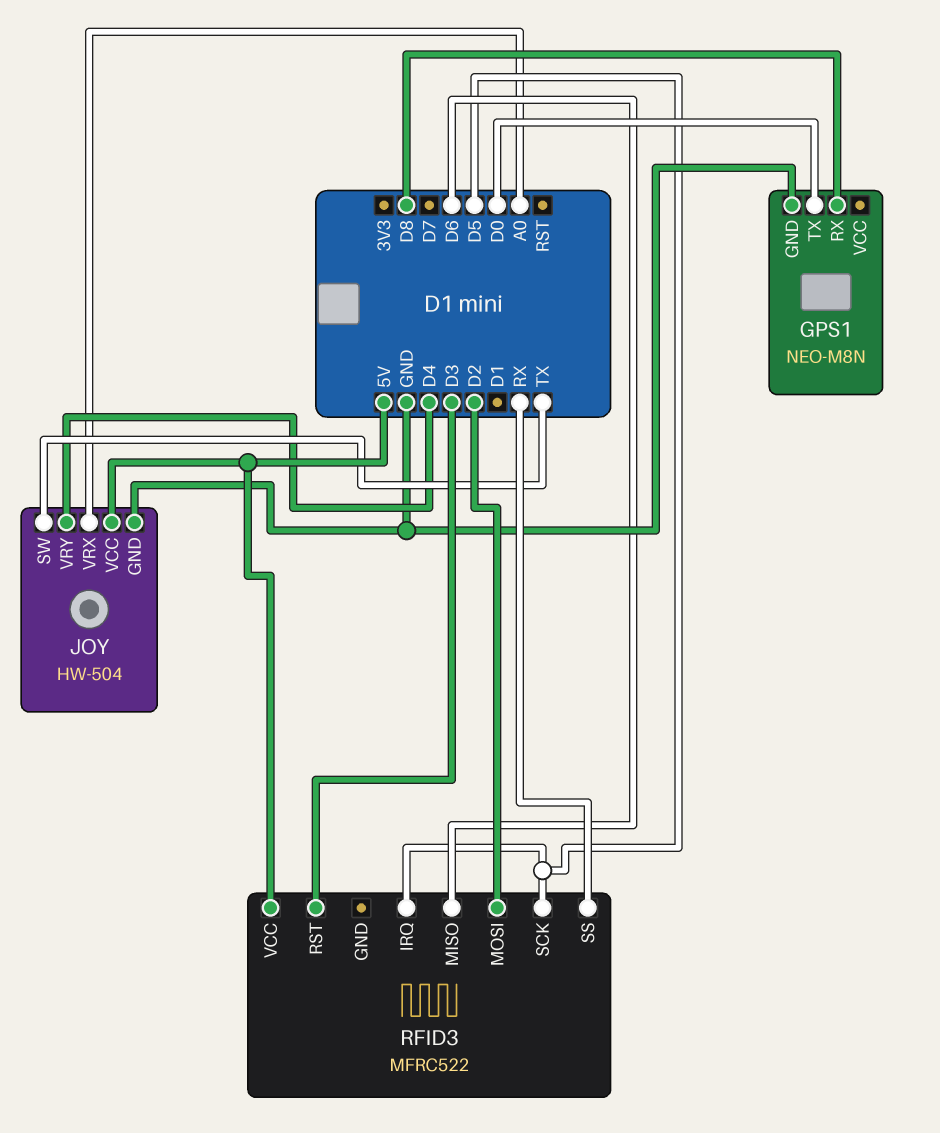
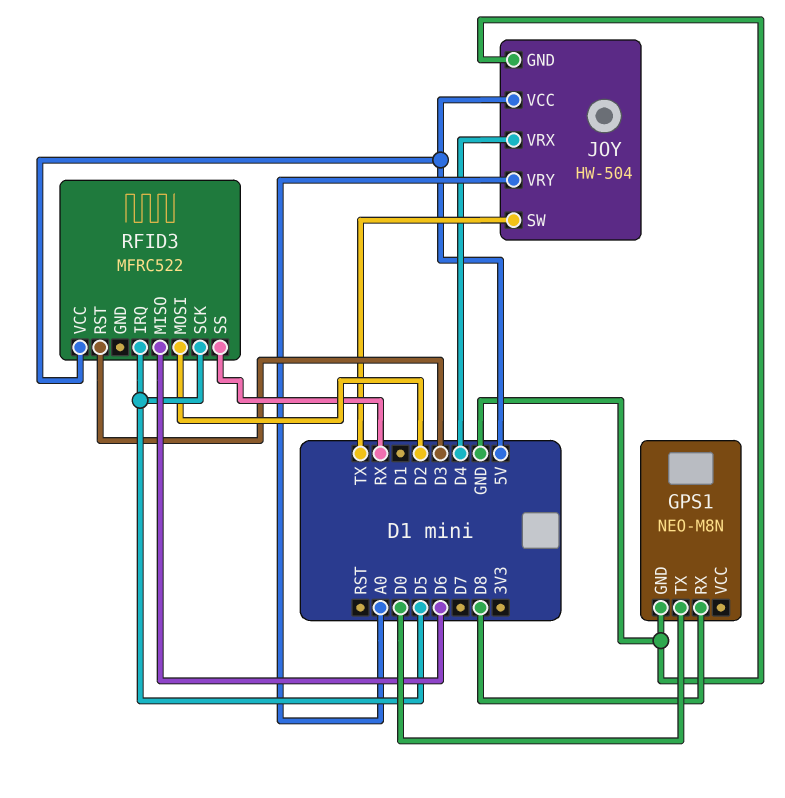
JOY pin VRX: A0 -> D4
JOY pin VRY: D4 -> A0

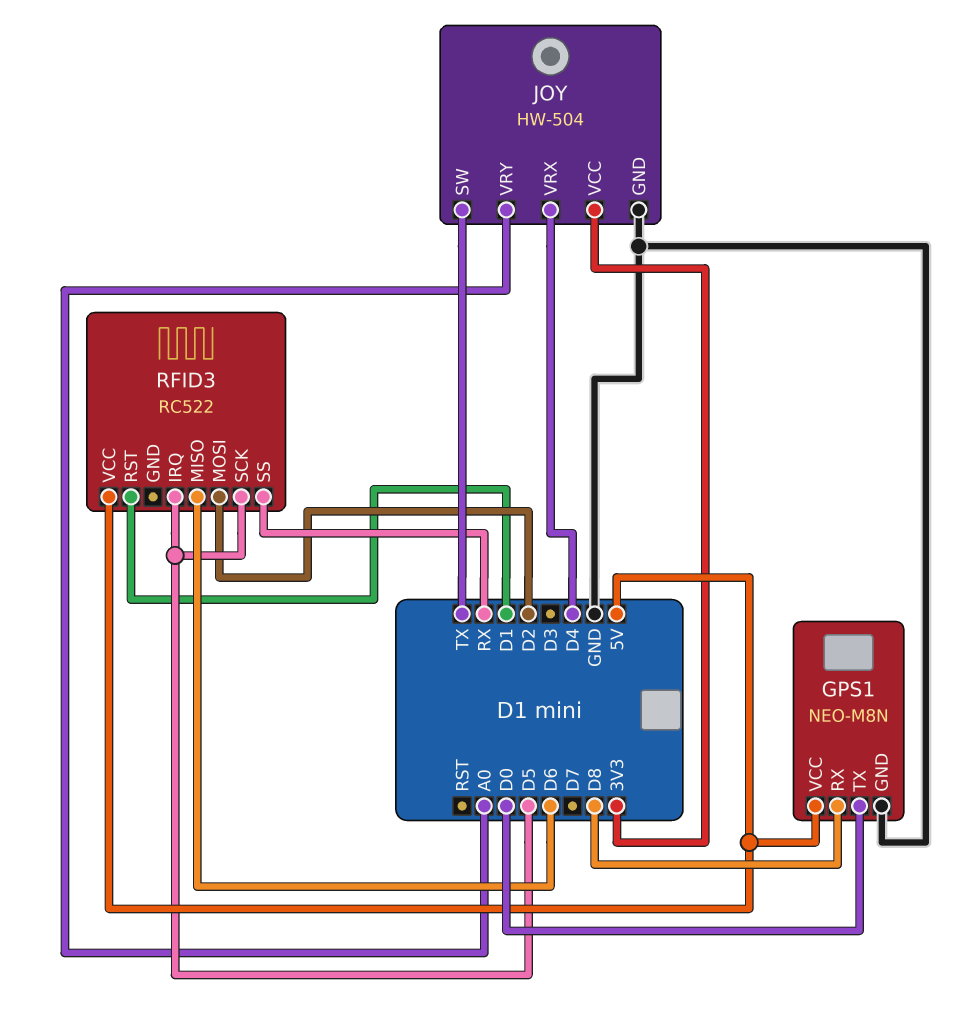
GPS1 pin VCC: none -> 5V
JOY pin VCC: 5V -> 3V3
RFID3: MFRC522 -> RC522
RFID3 pin RST: D3 -> D1

